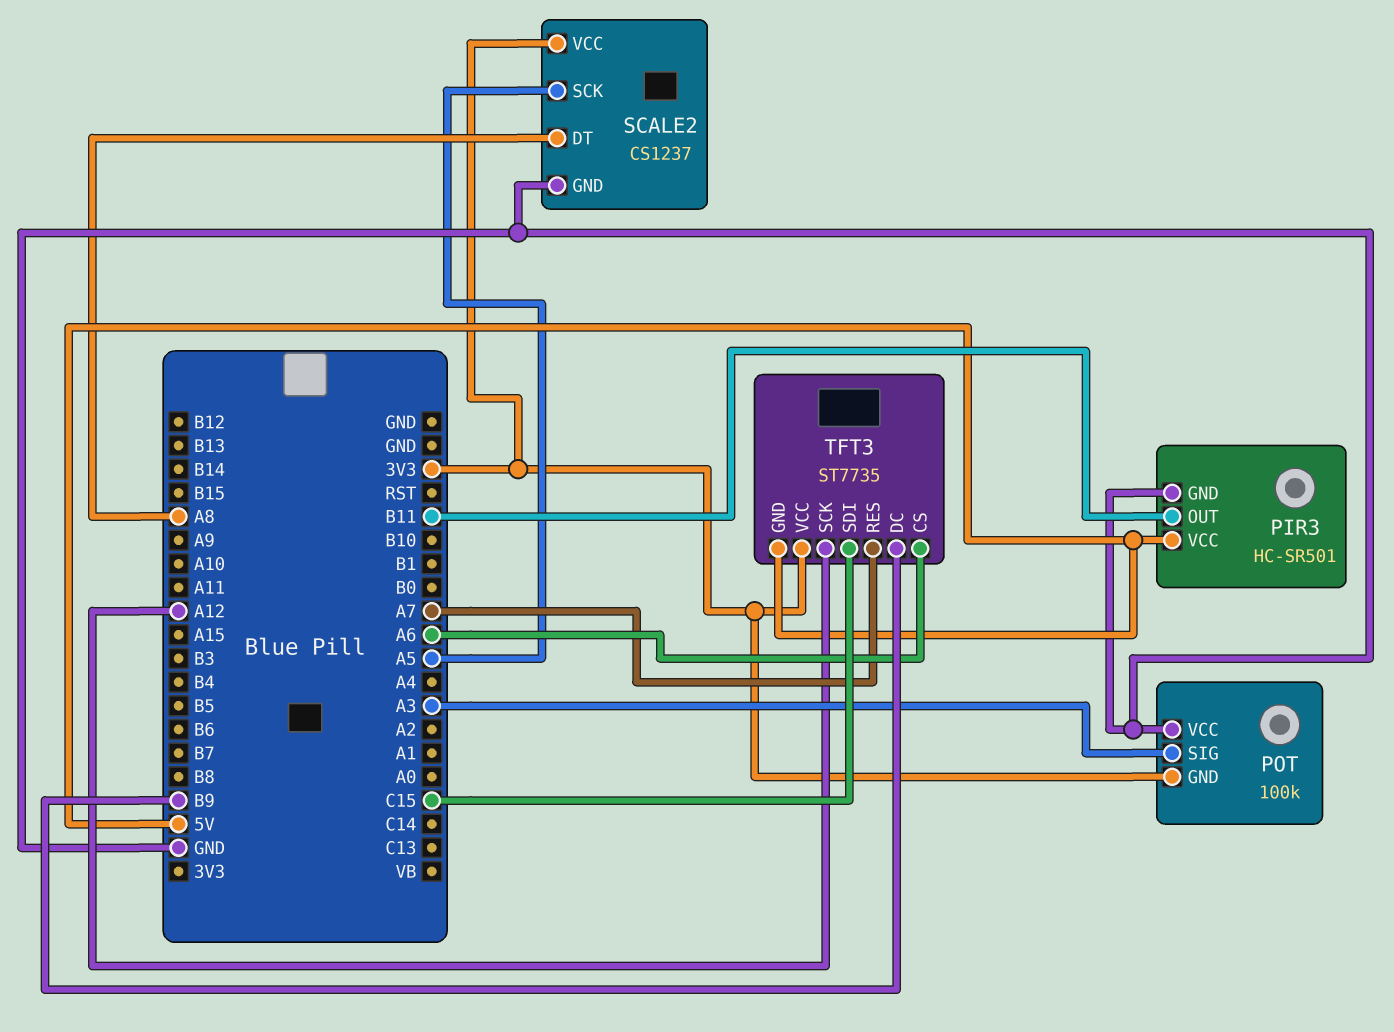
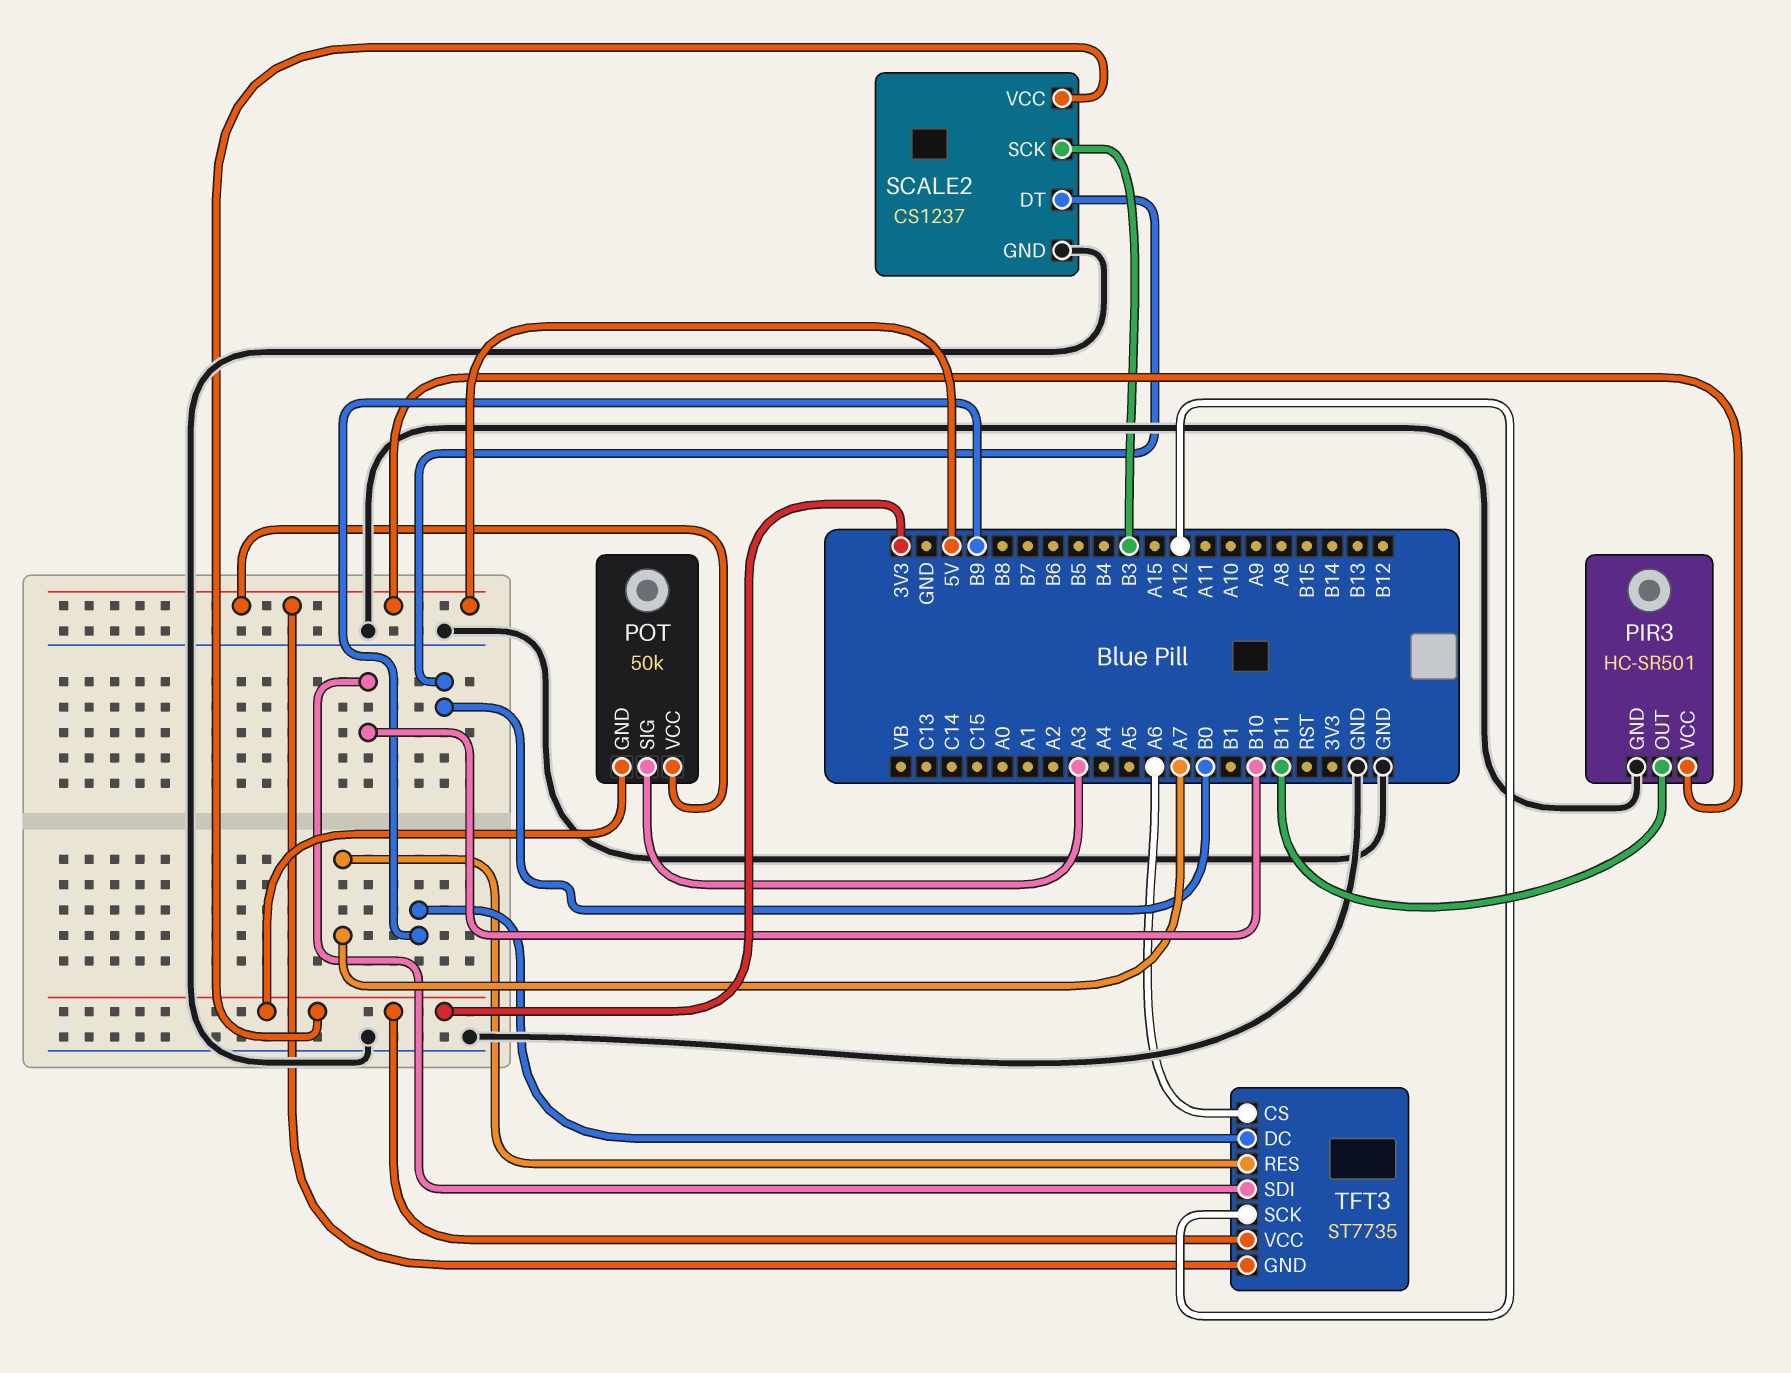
POT: 100k -> 50k
POT pin VCC: GND -> 5V
SCALE2 pin DT: A8 -> B0
SCALE2 pin SCK: A5 -> B3
TFT3 pin SDI: C15 -> B10

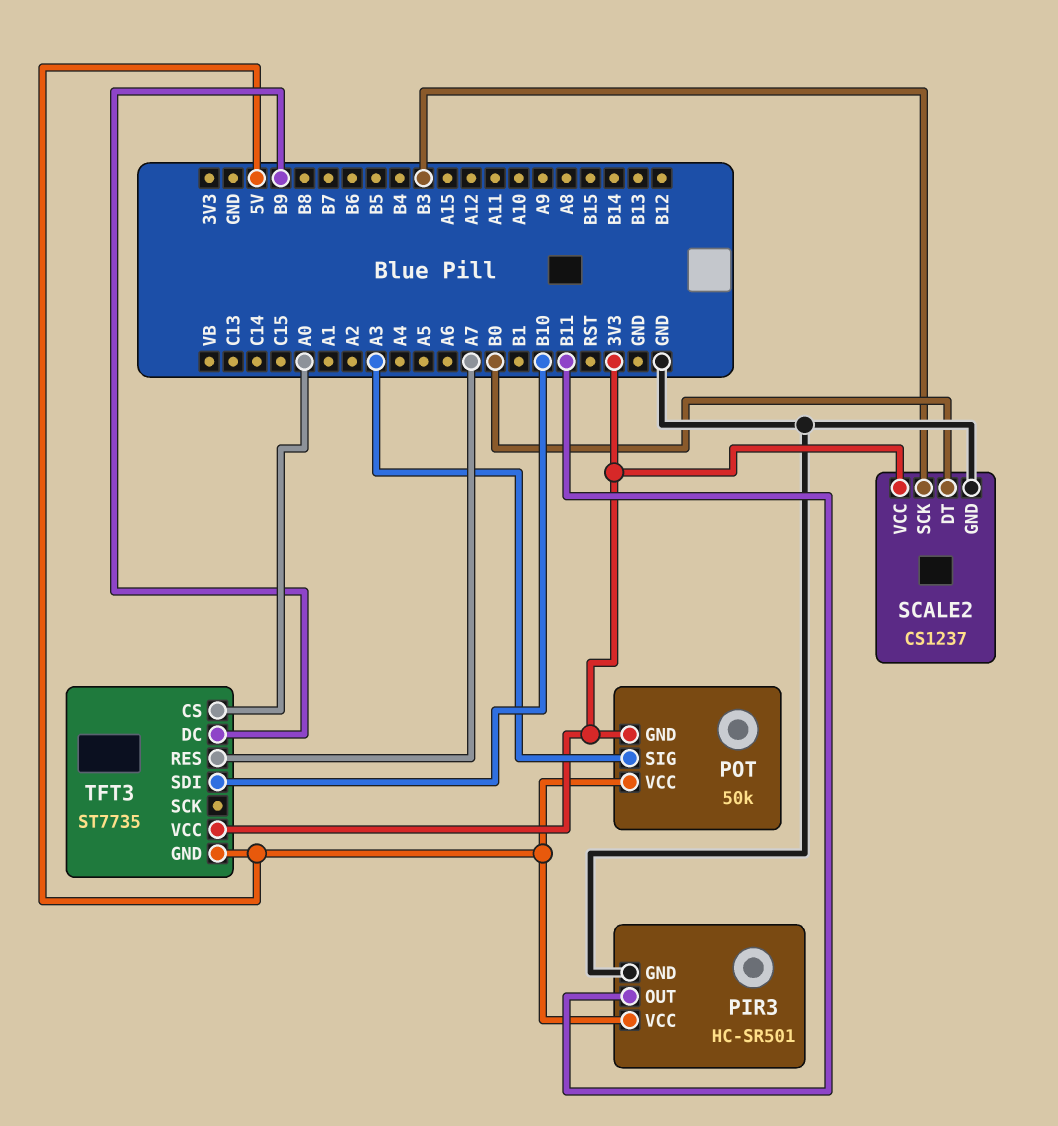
TFT3 pin CS: A6 -> A0
TFT3 pin SCK: A12 -> none

